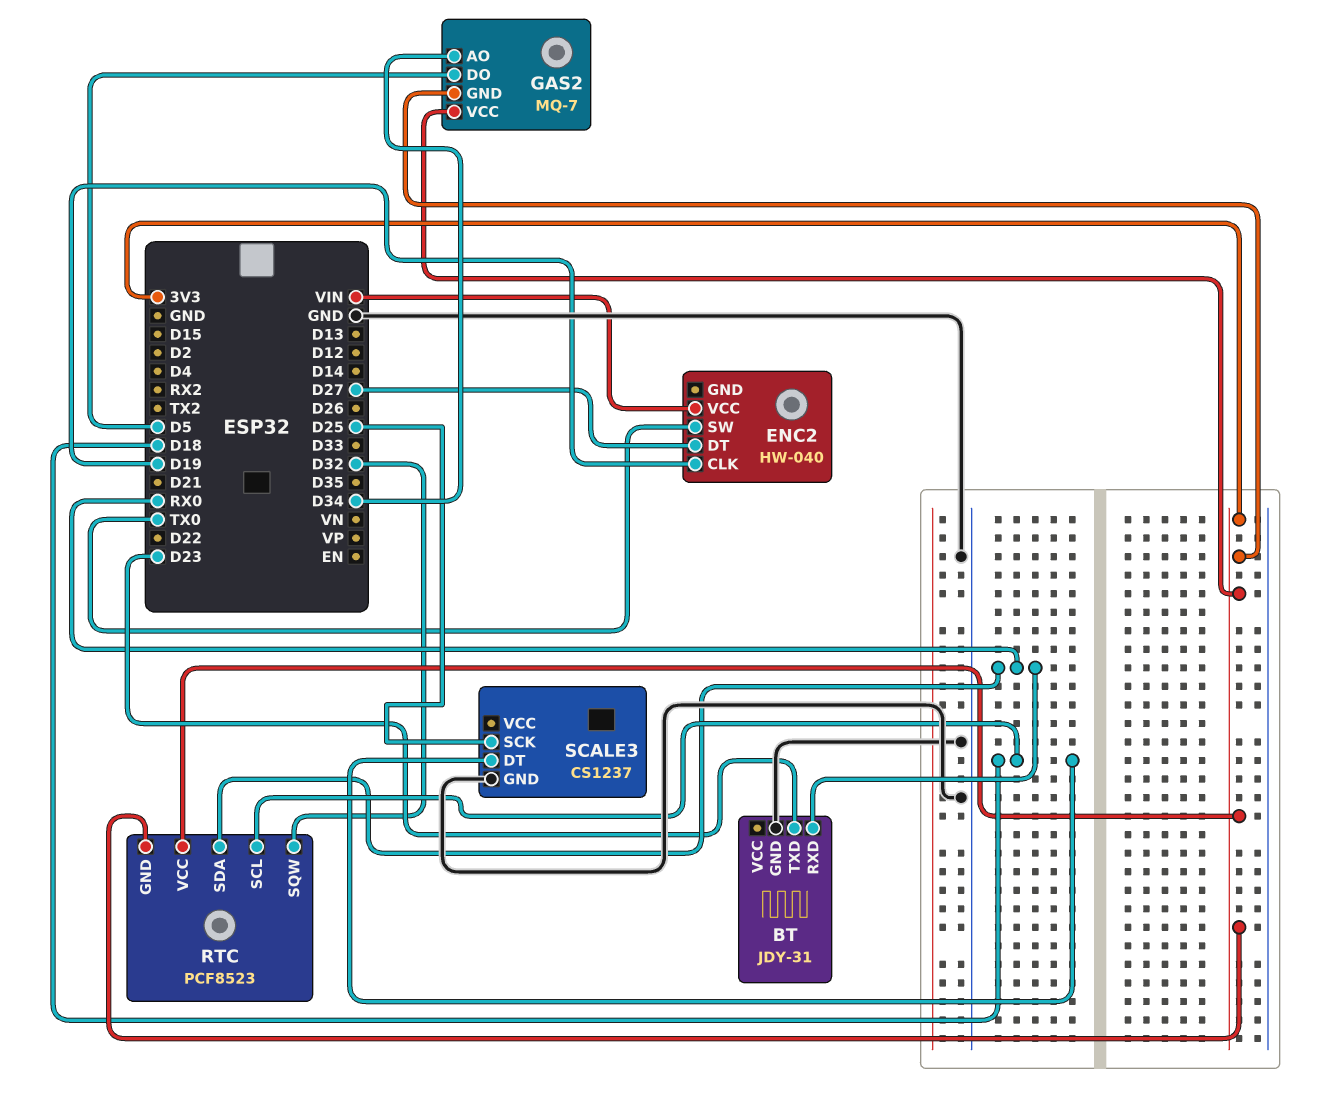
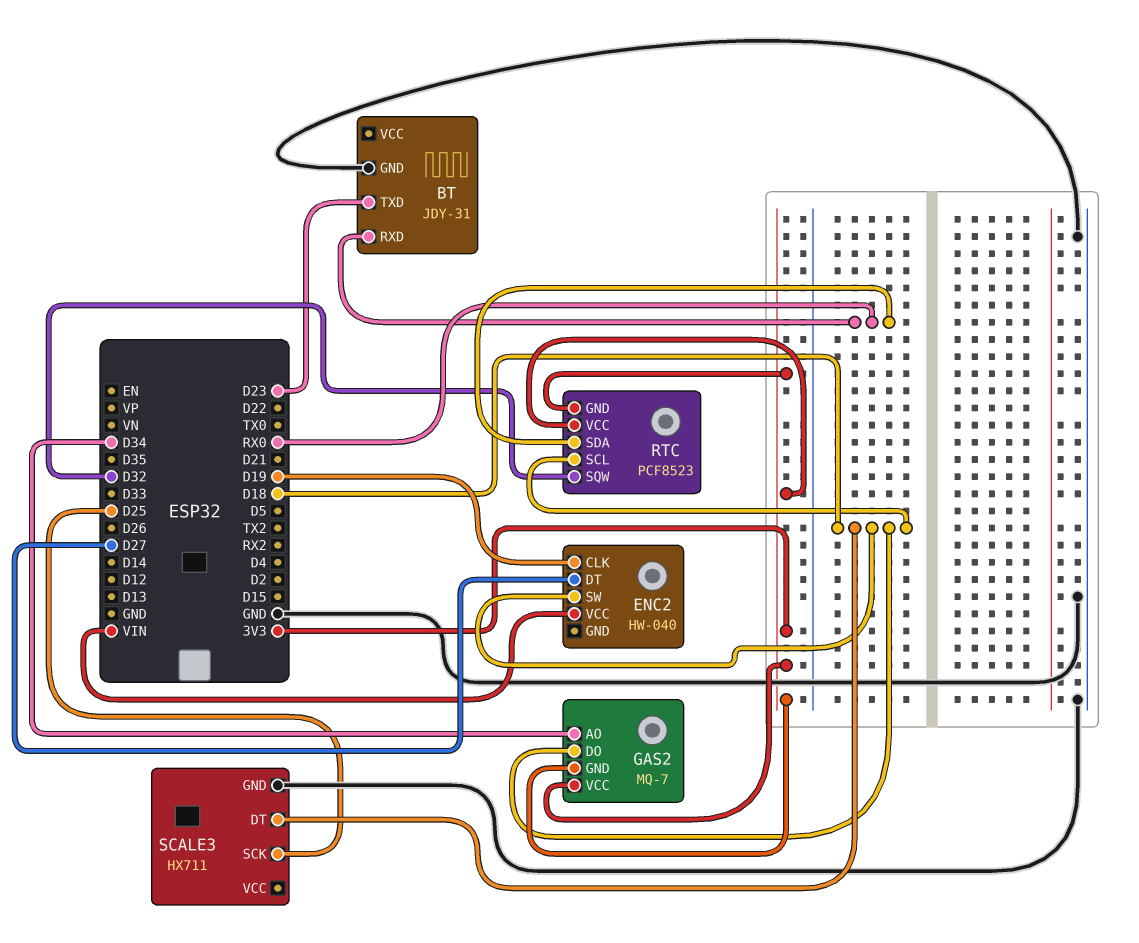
ENC2 pin SW: TX0 -> D18
GAS2 pin DO: D5 -> D18
SCALE3: CS1237 -> HX711

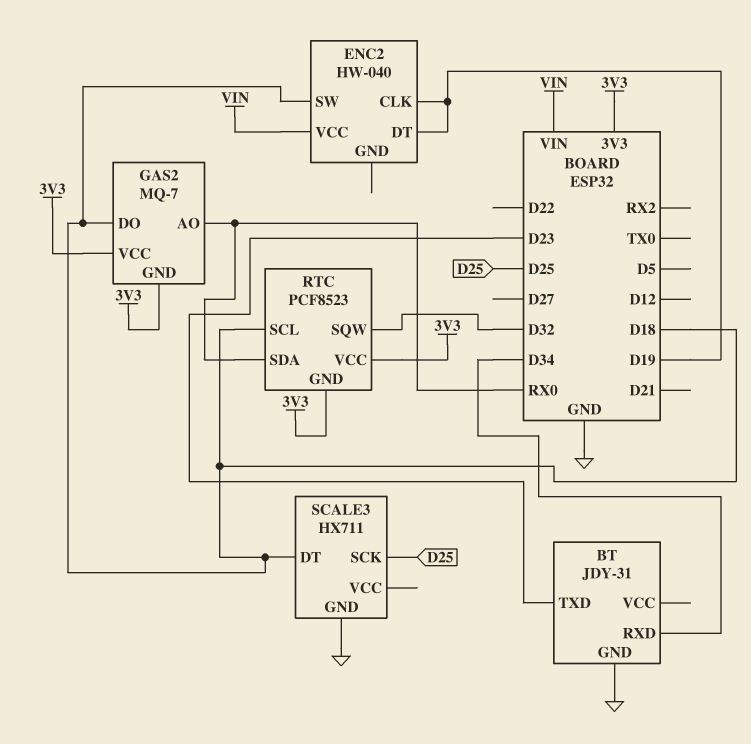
BT pin RXD: RX0 -> D34
ENC2 pin DT: D27 -> D19
GAS2 pin AO: D34 -> RX0

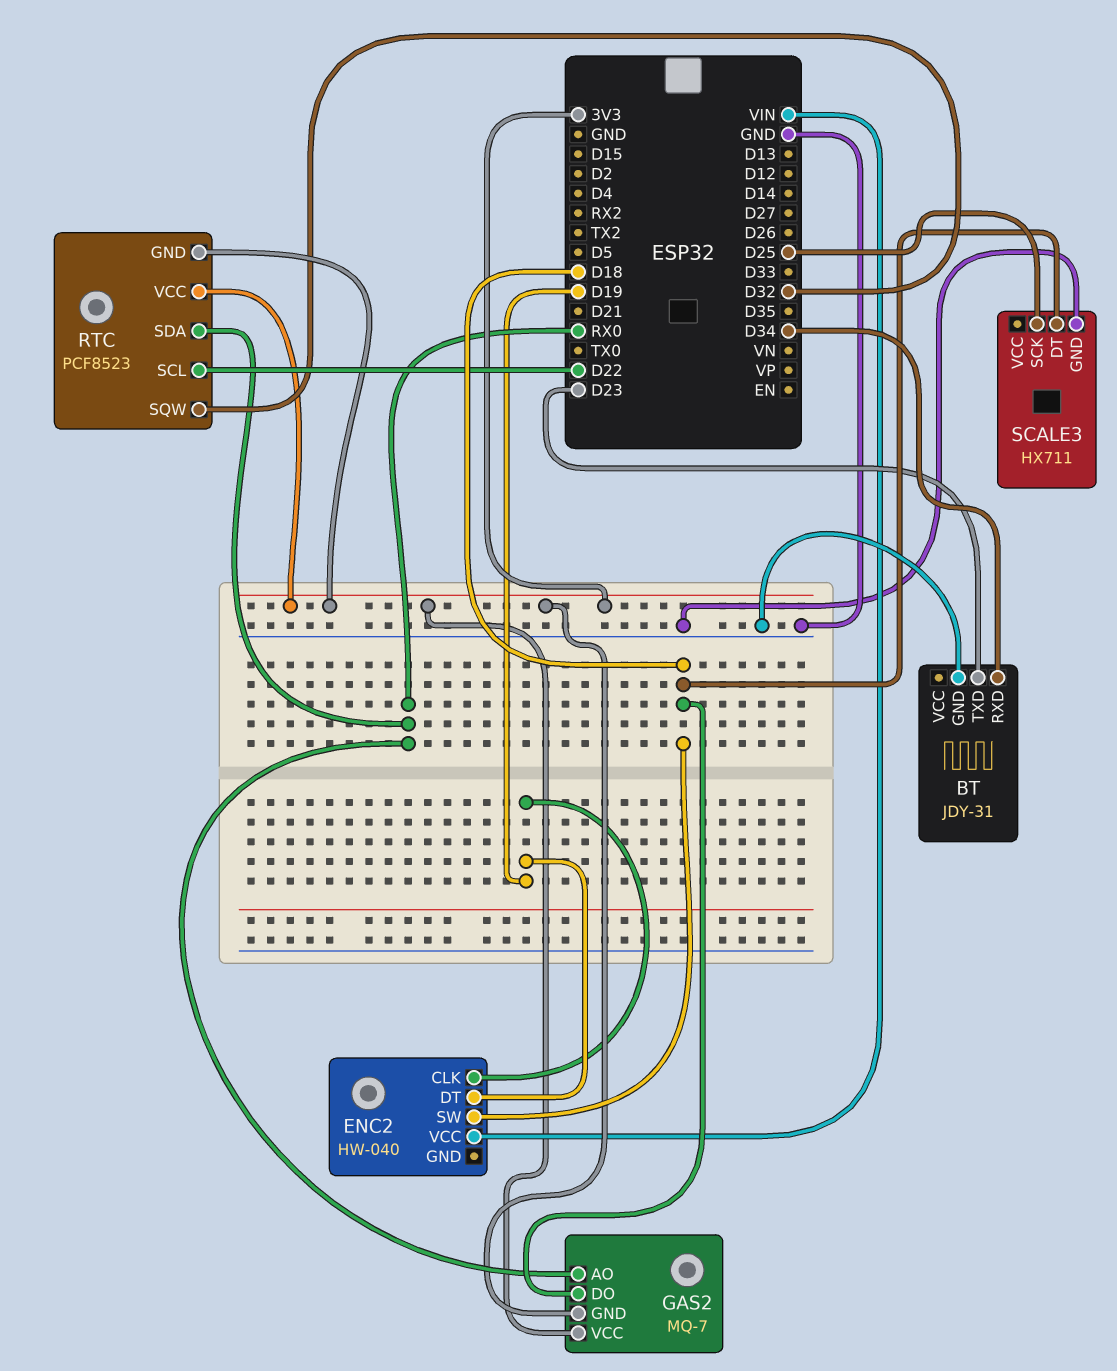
RTC pin SCL: D18 -> D22

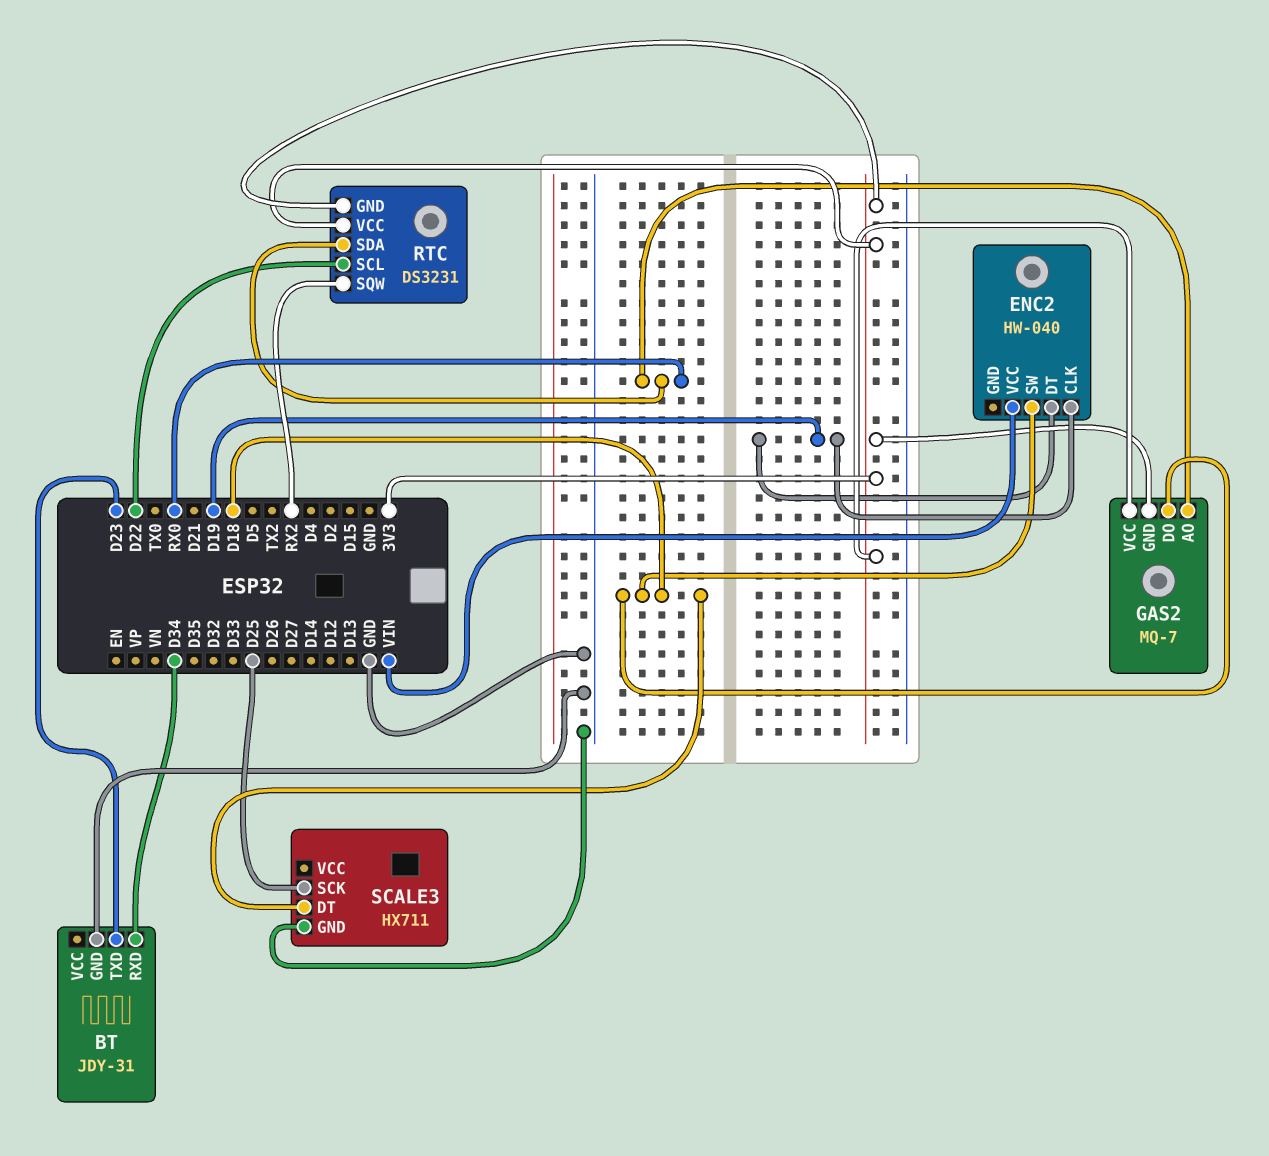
RTC: PCF8523 -> DS3231
RTC pin SQW: D32 -> RX2

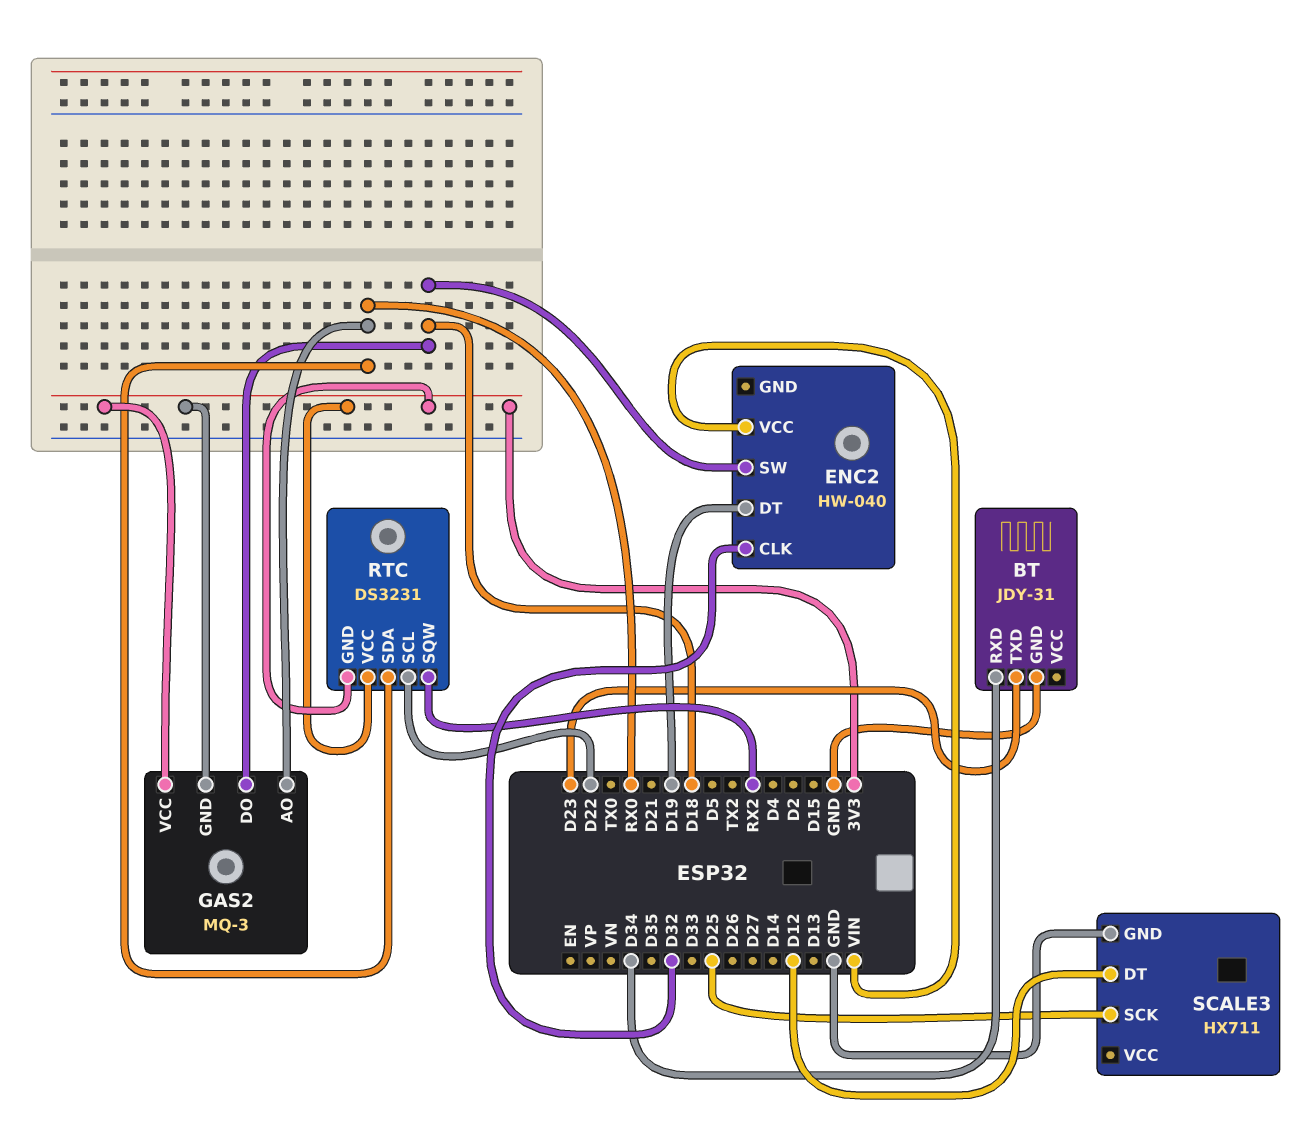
ENC2 pin CLK: D19 -> D32
GAS2: MQ-7 -> MQ-3
SCALE3 pin DT: D18 -> D12

